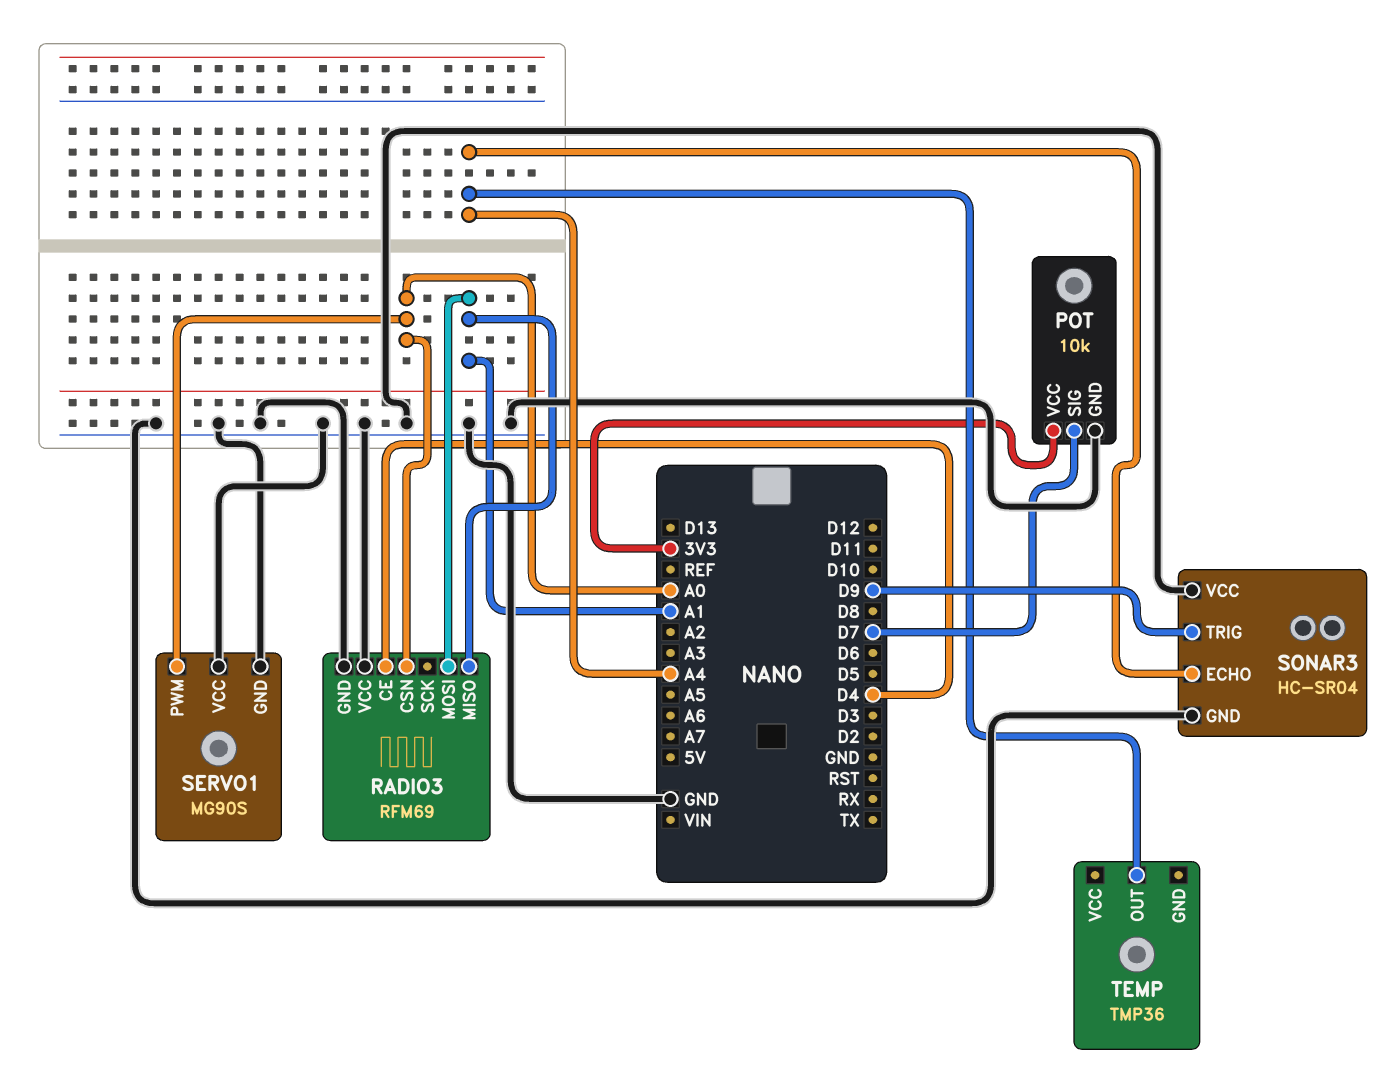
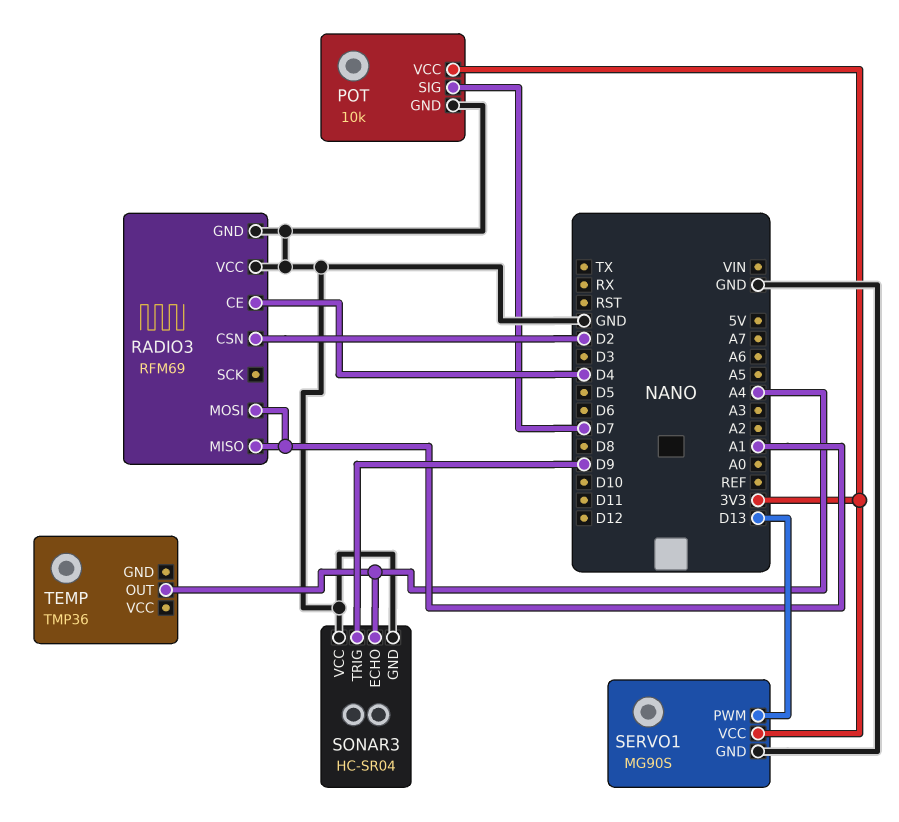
RADIO3 pin CSN: A0 -> D2
SERVO1 pin PWM: A0 -> D13
SERVO1 pin VCC: GND -> 3V3

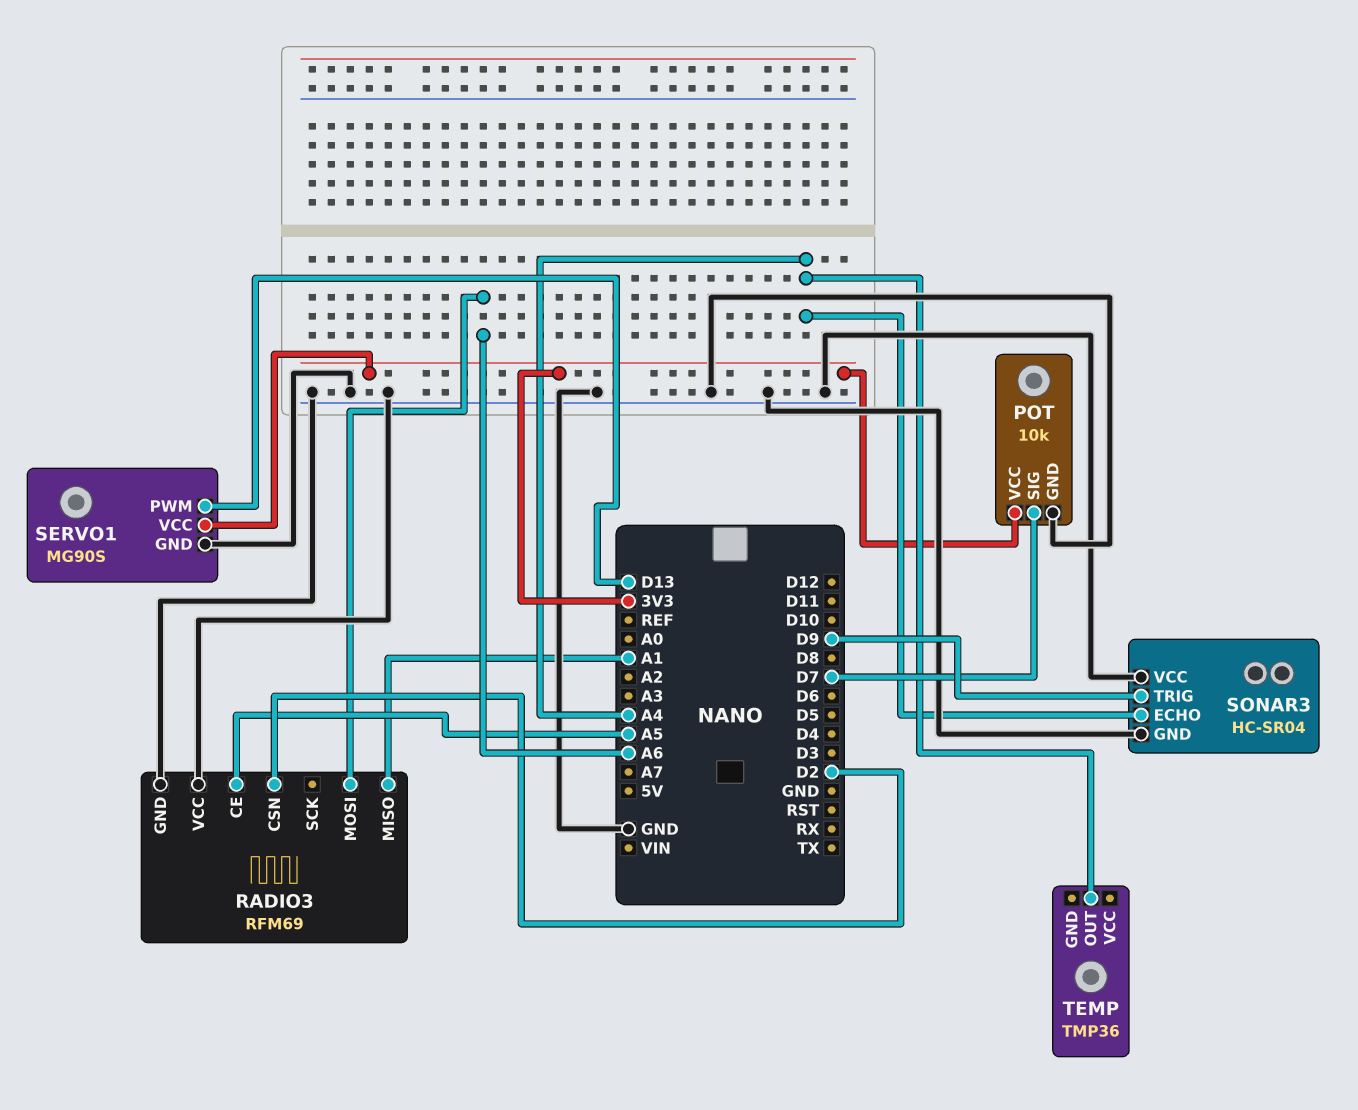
RADIO3 pin CE: D4 -> A5
RADIO3 pin MOSI: A1 -> A6

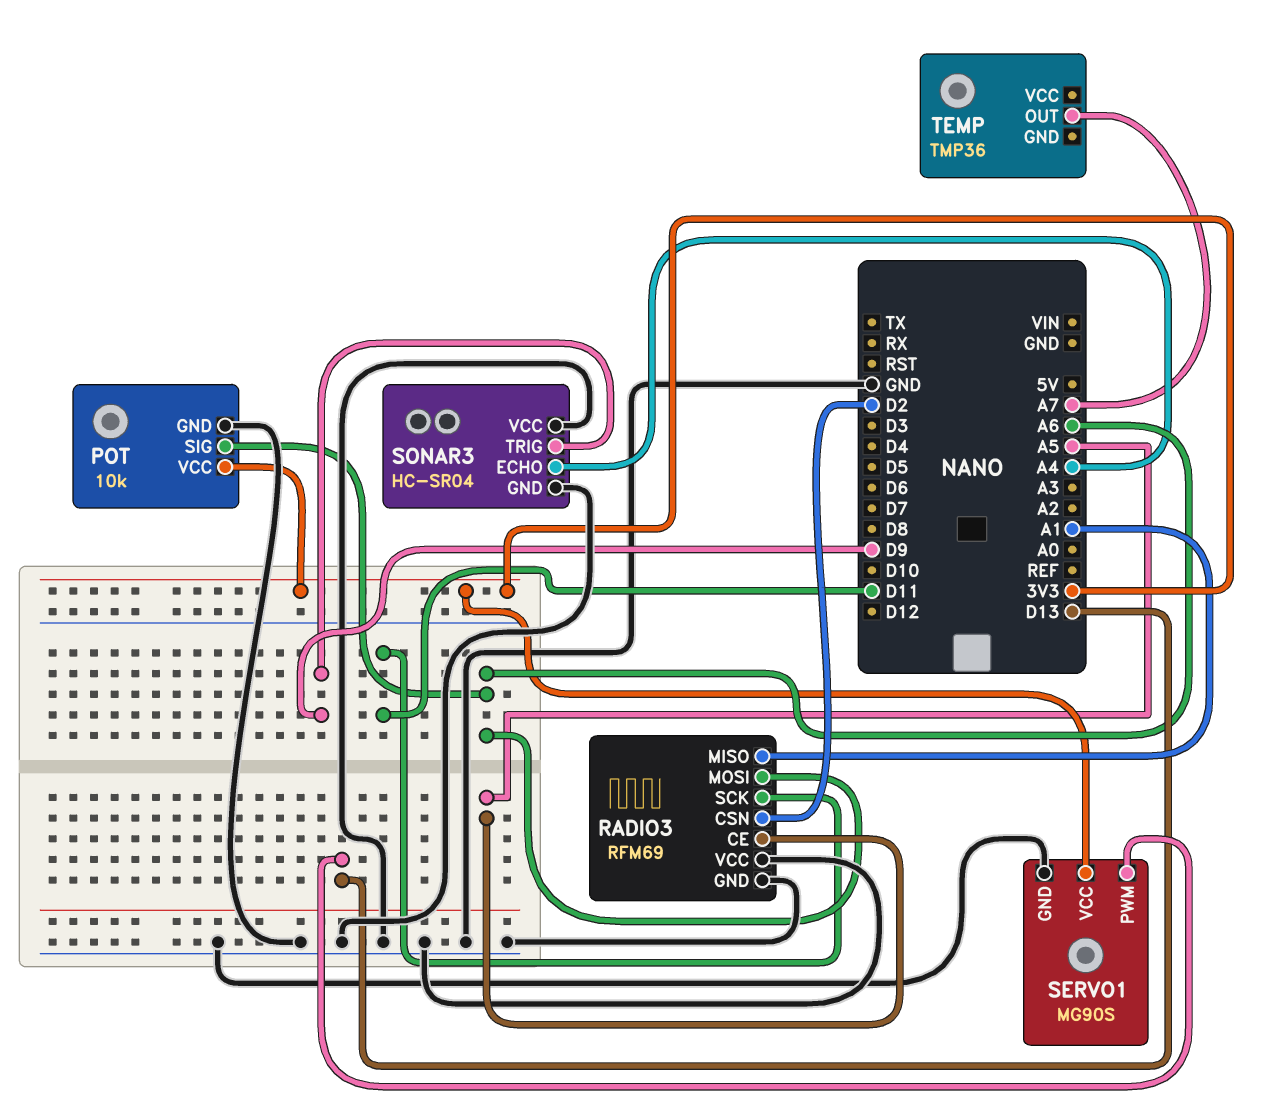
POT pin SIG: D7 -> A6
RADIO3 pin SCK: none -> D11
TEMP pin OUT: A4 -> A7

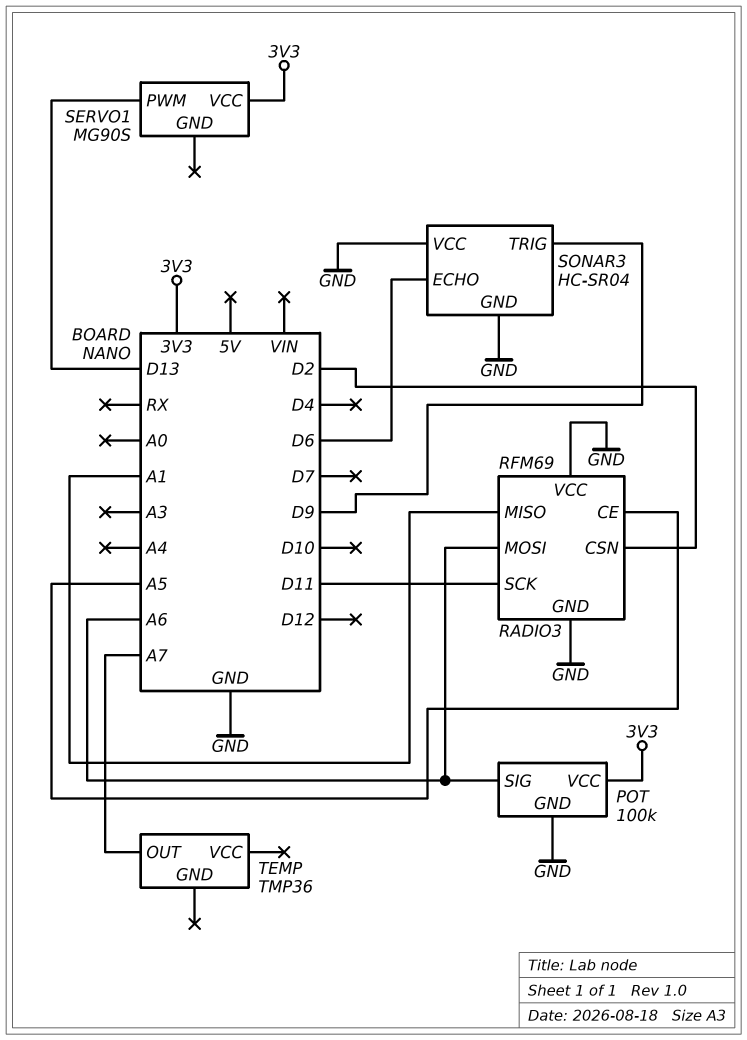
POT: 10k -> 100k
SERVO1 pin GND: GND -> none
SONAR3 pin ECHO: A4 -> D6

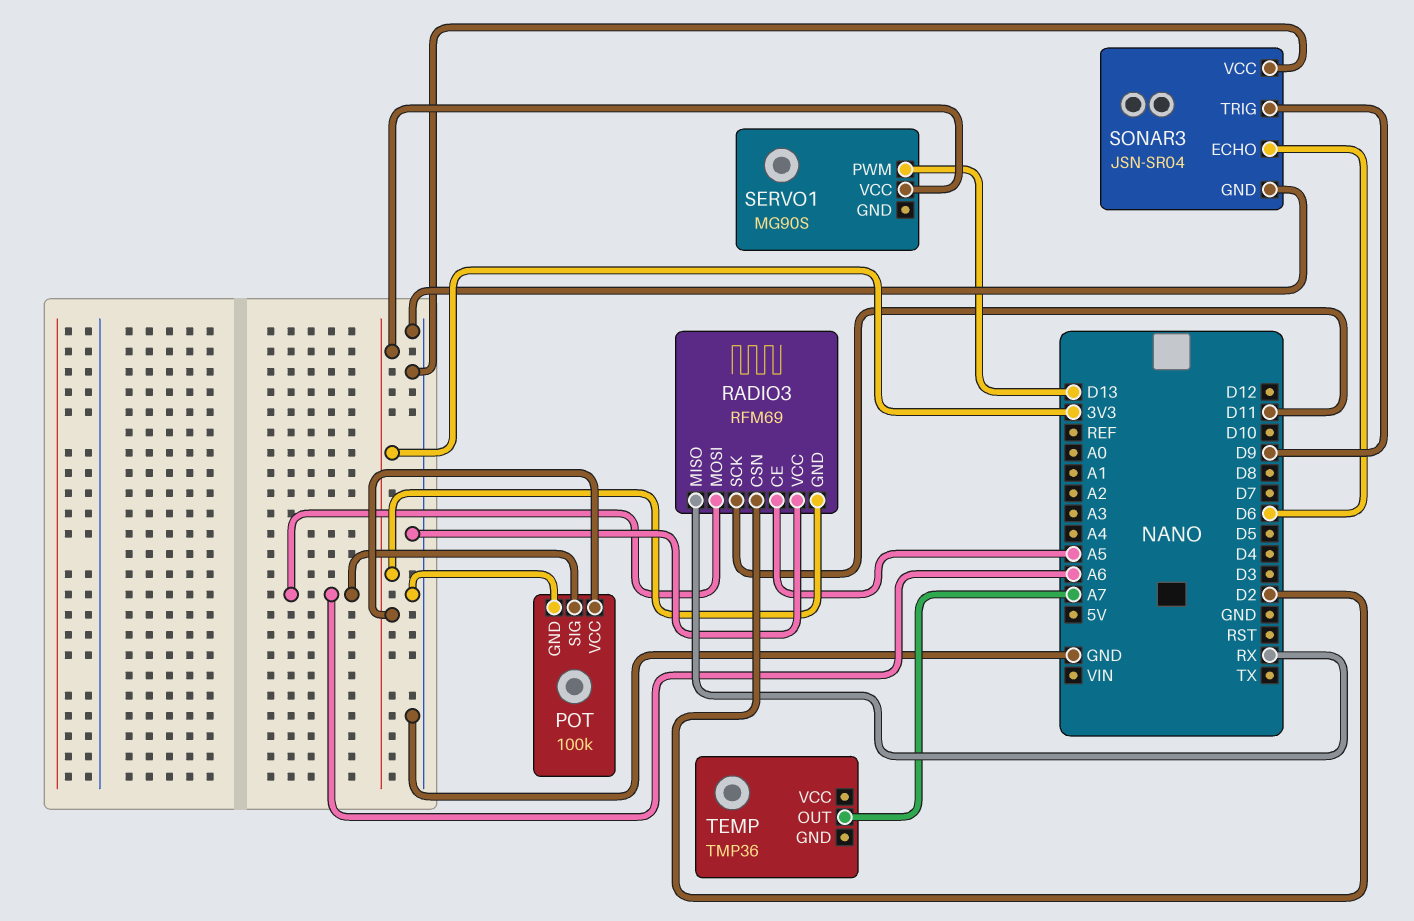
RADIO3 pin GND: GND -> 3V3
RADIO3 pin MISO: A1 -> RX
SONAR3: HC-SR04 -> JSN-SR04

